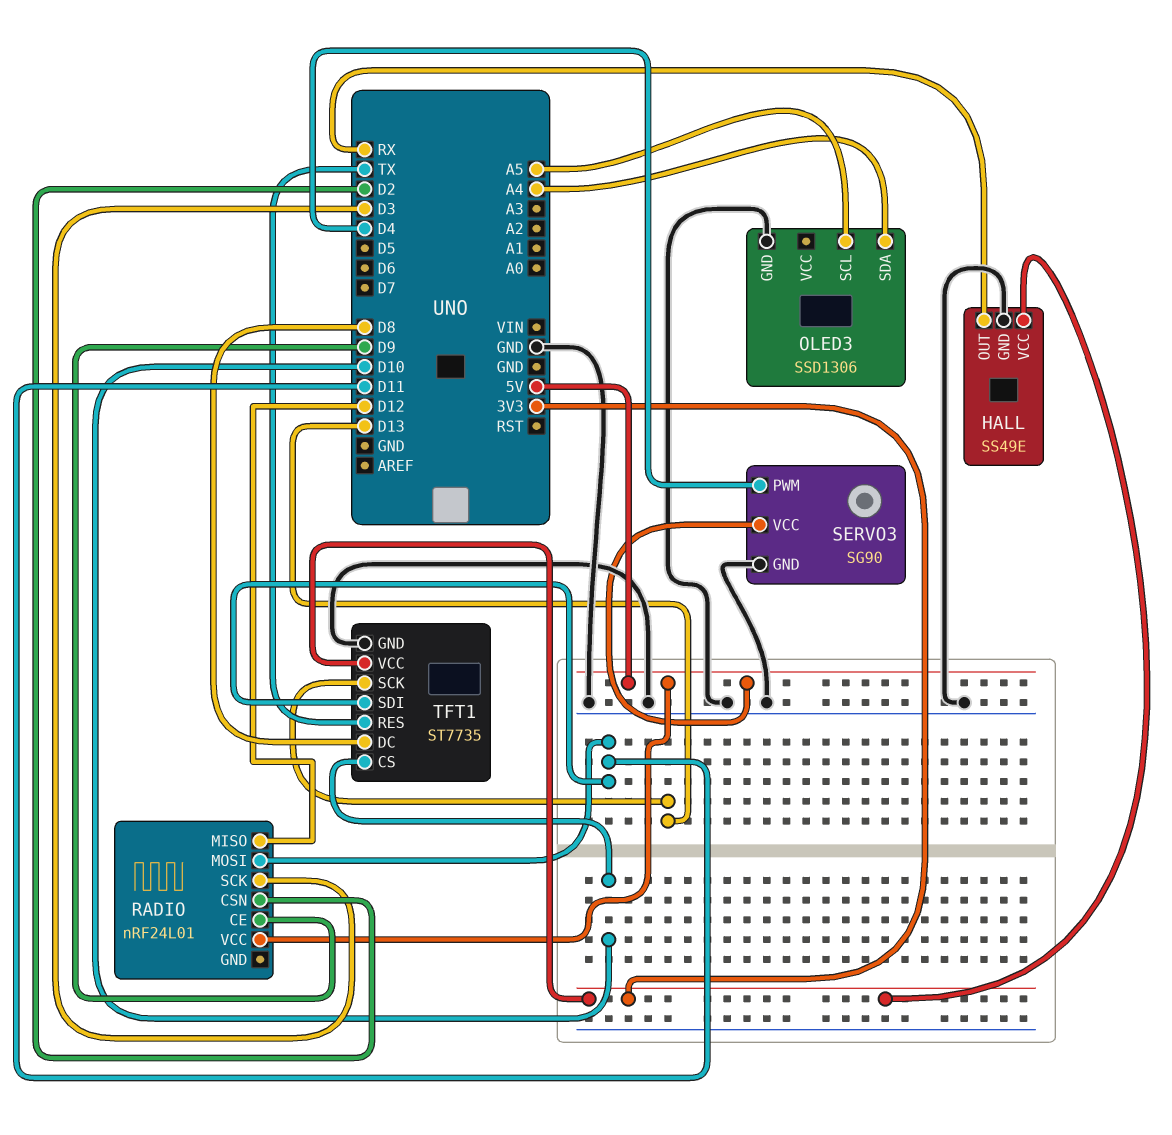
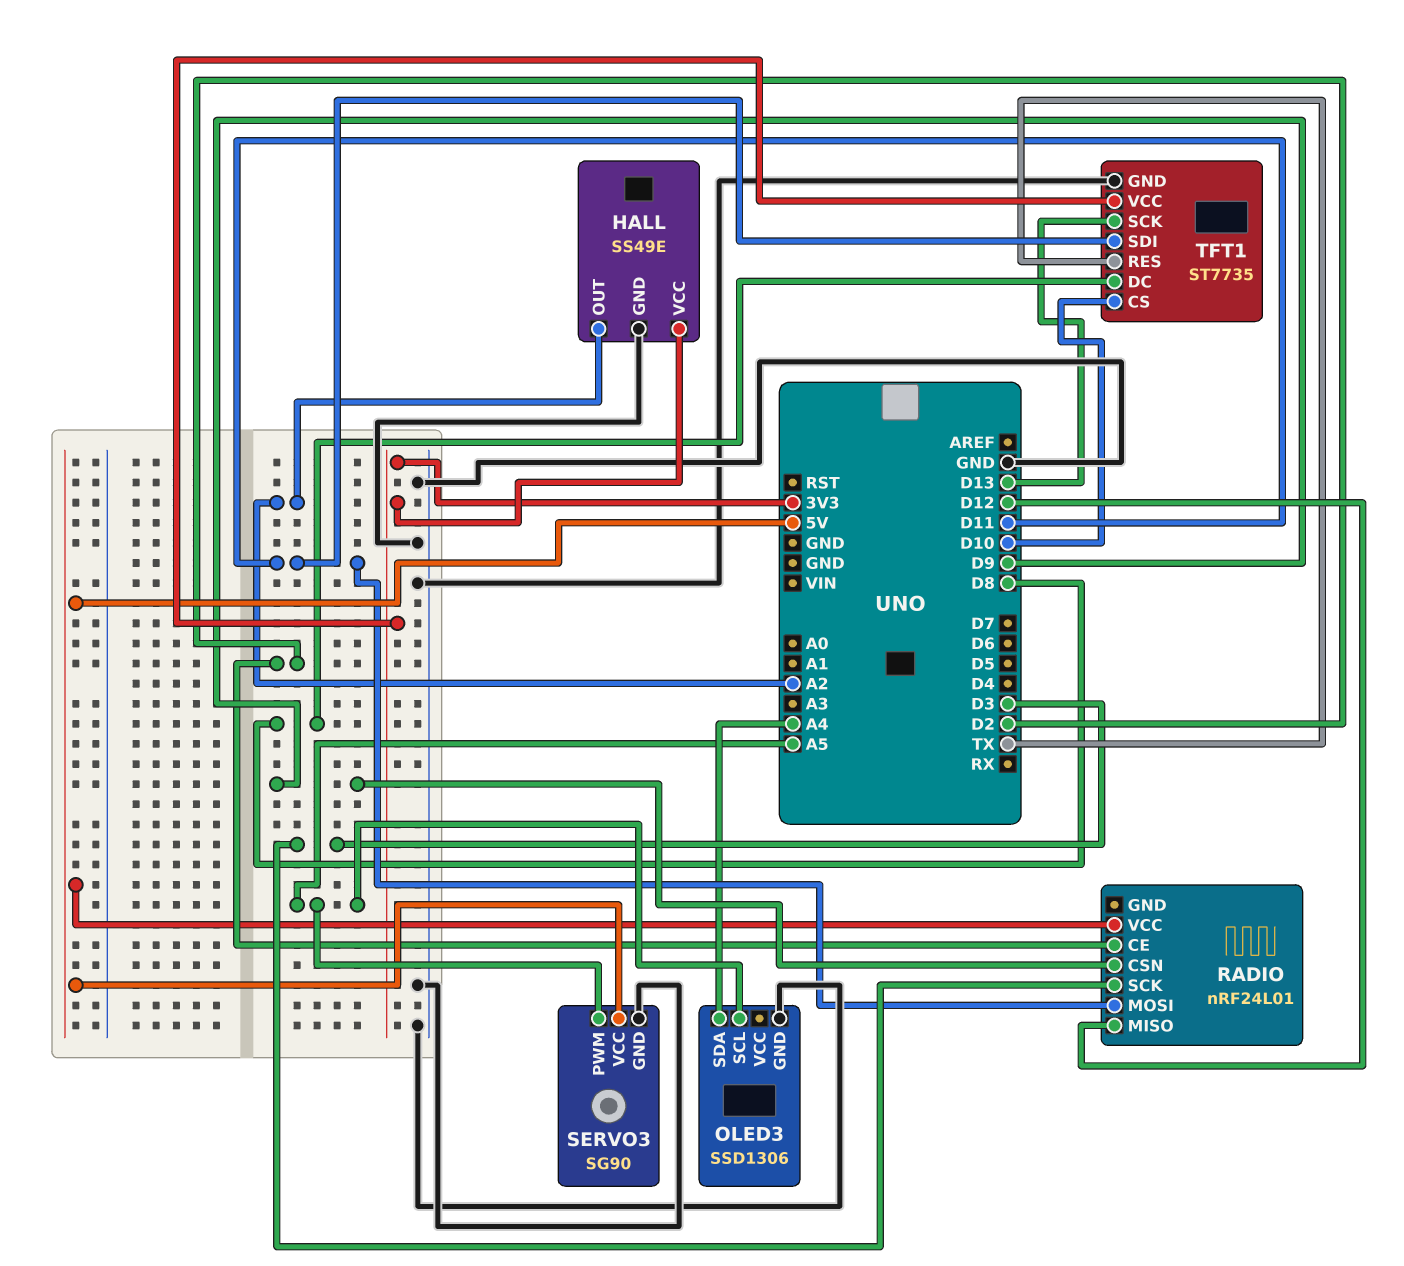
HALL pin OUT: RX -> A2
RADIO pin CE: D9 -> D2
RADIO pin CSN: D2 -> D9
SERVO3 pin PWM: D4 -> A5

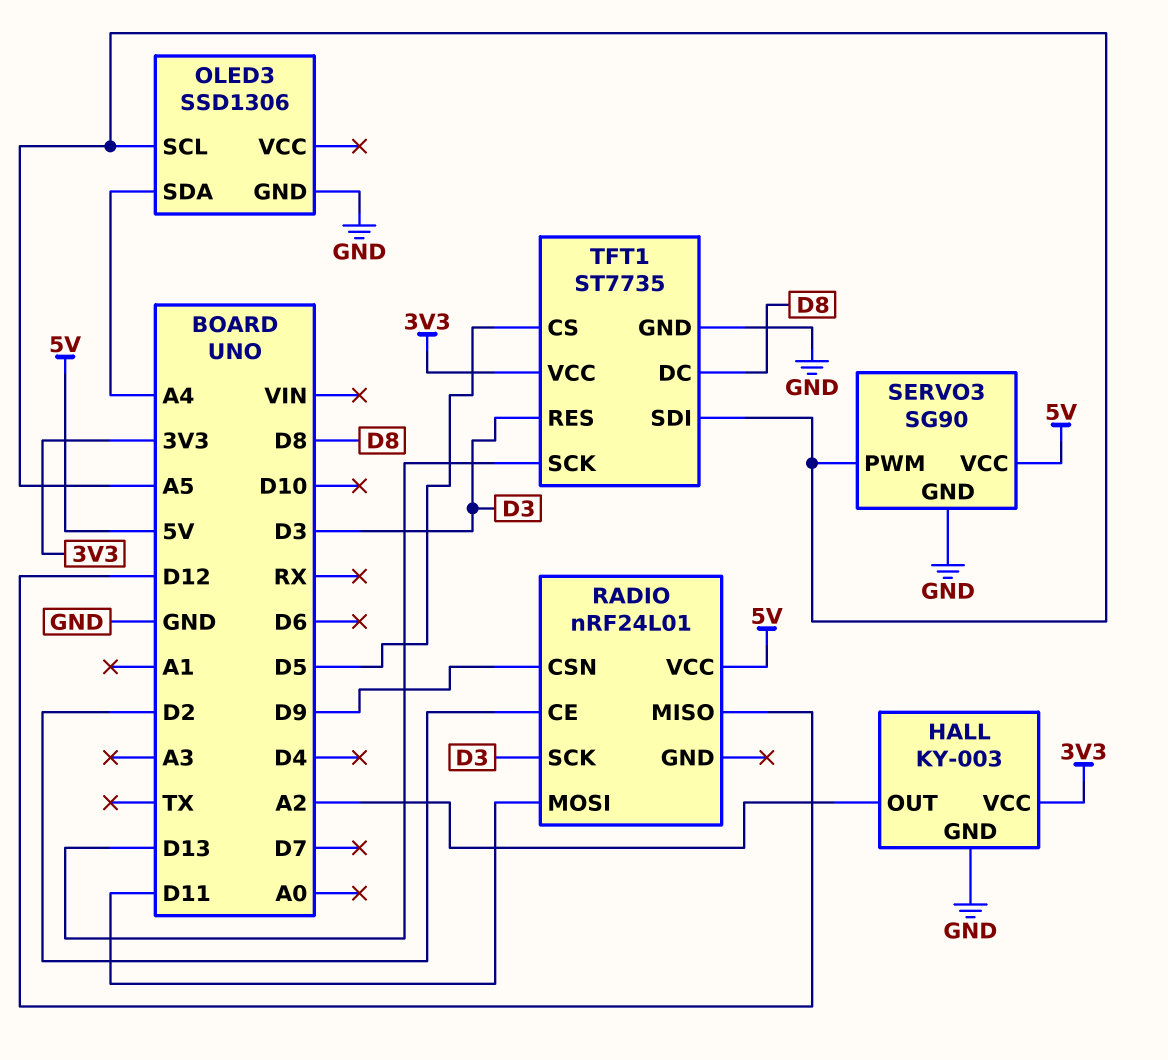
HALL: SS49E -> KY-003
TFT1 pin CS: D10 -> D5
TFT1 pin RES: TX -> D3
TFT1 pin SDI: D11 -> A5

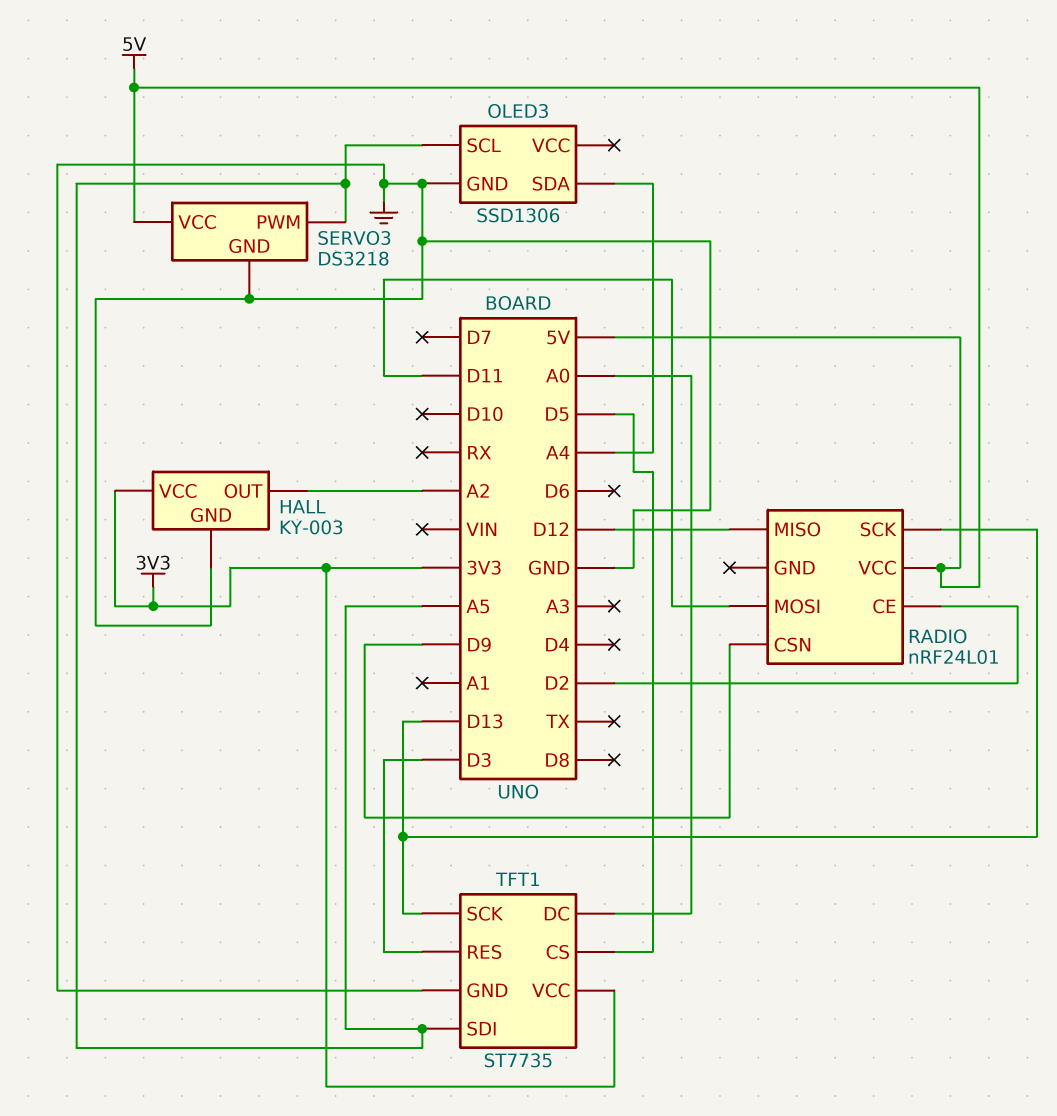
RADIO pin SCK: D3 -> D13
SERVO3: SG90 -> DS3218
TFT1 pin DC: D8 -> A0

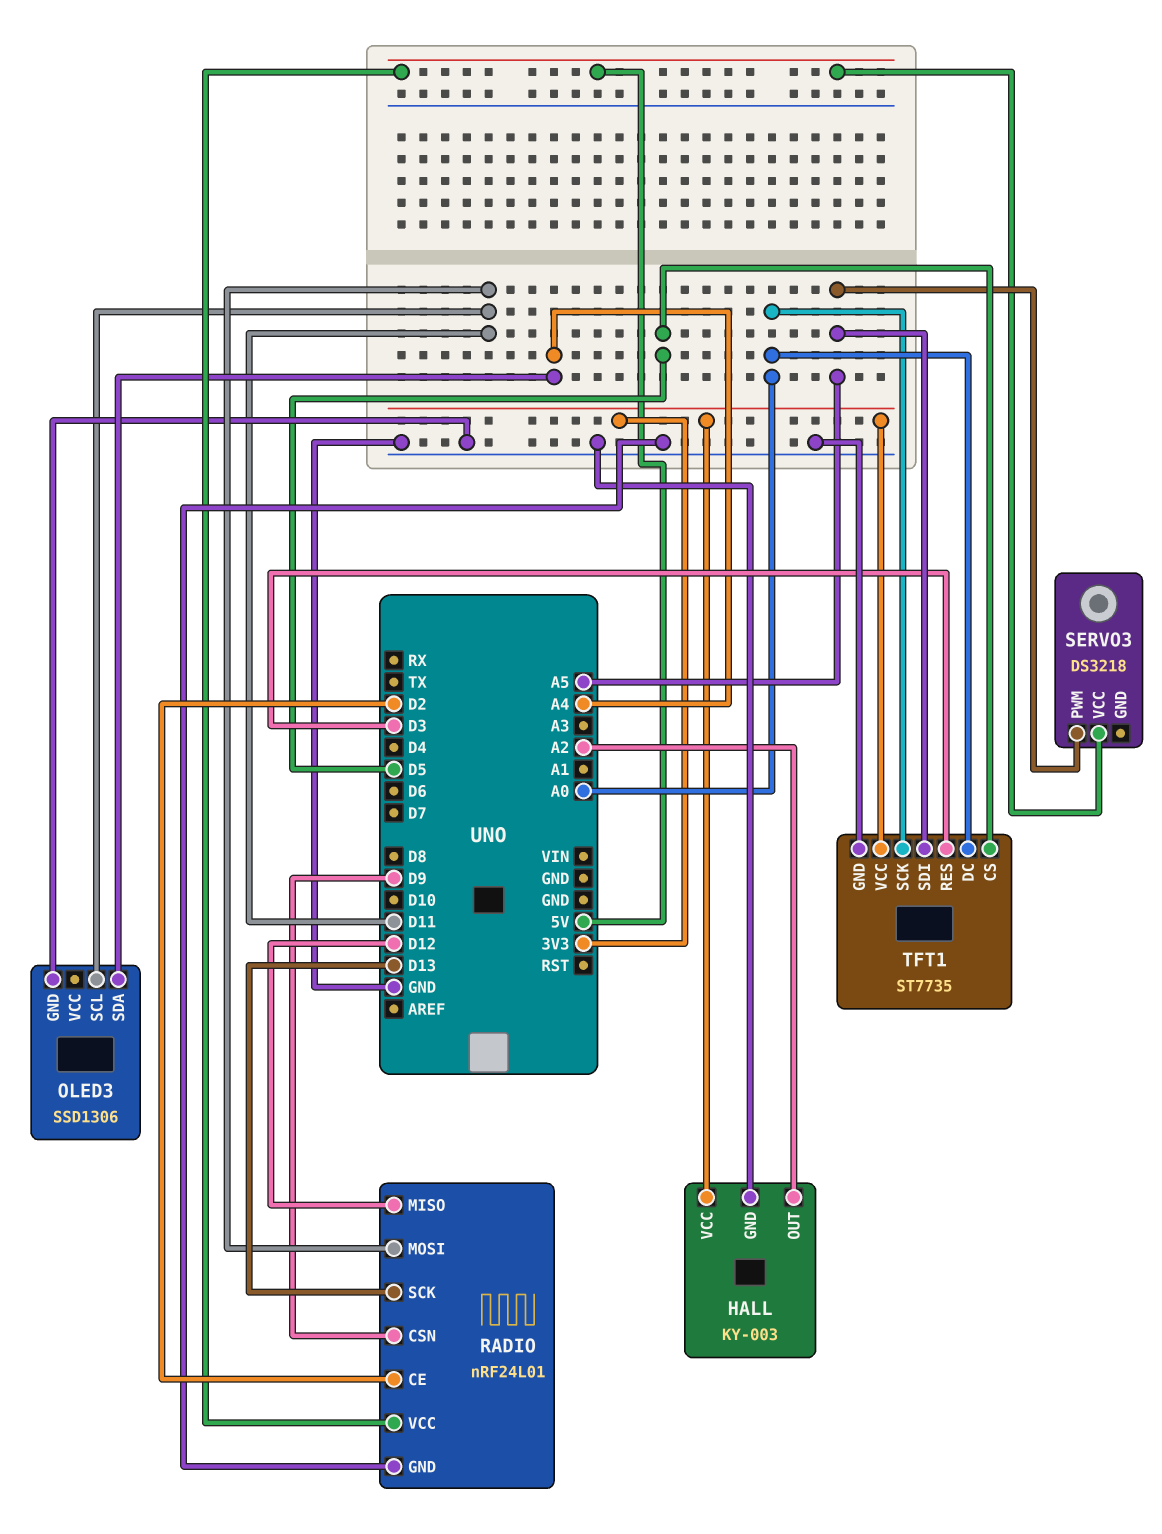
OLED3 pin SCL: A5 -> D11
RADIO pin GND: none -> GND
SERVO3 pin GND: GND -> none
TFT1 pin SCK: D13 -> A0

